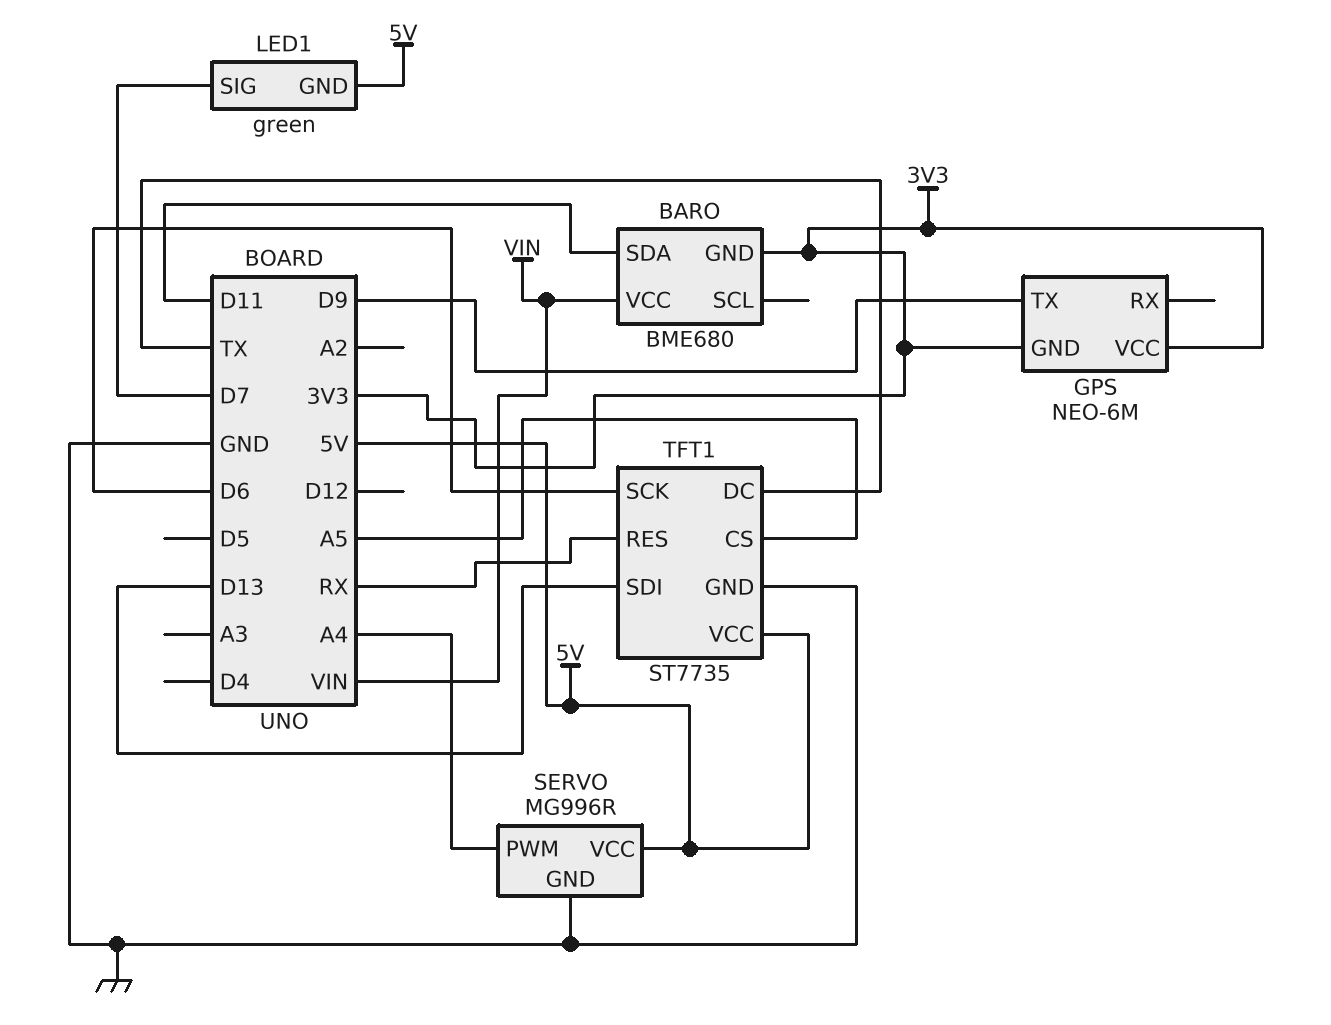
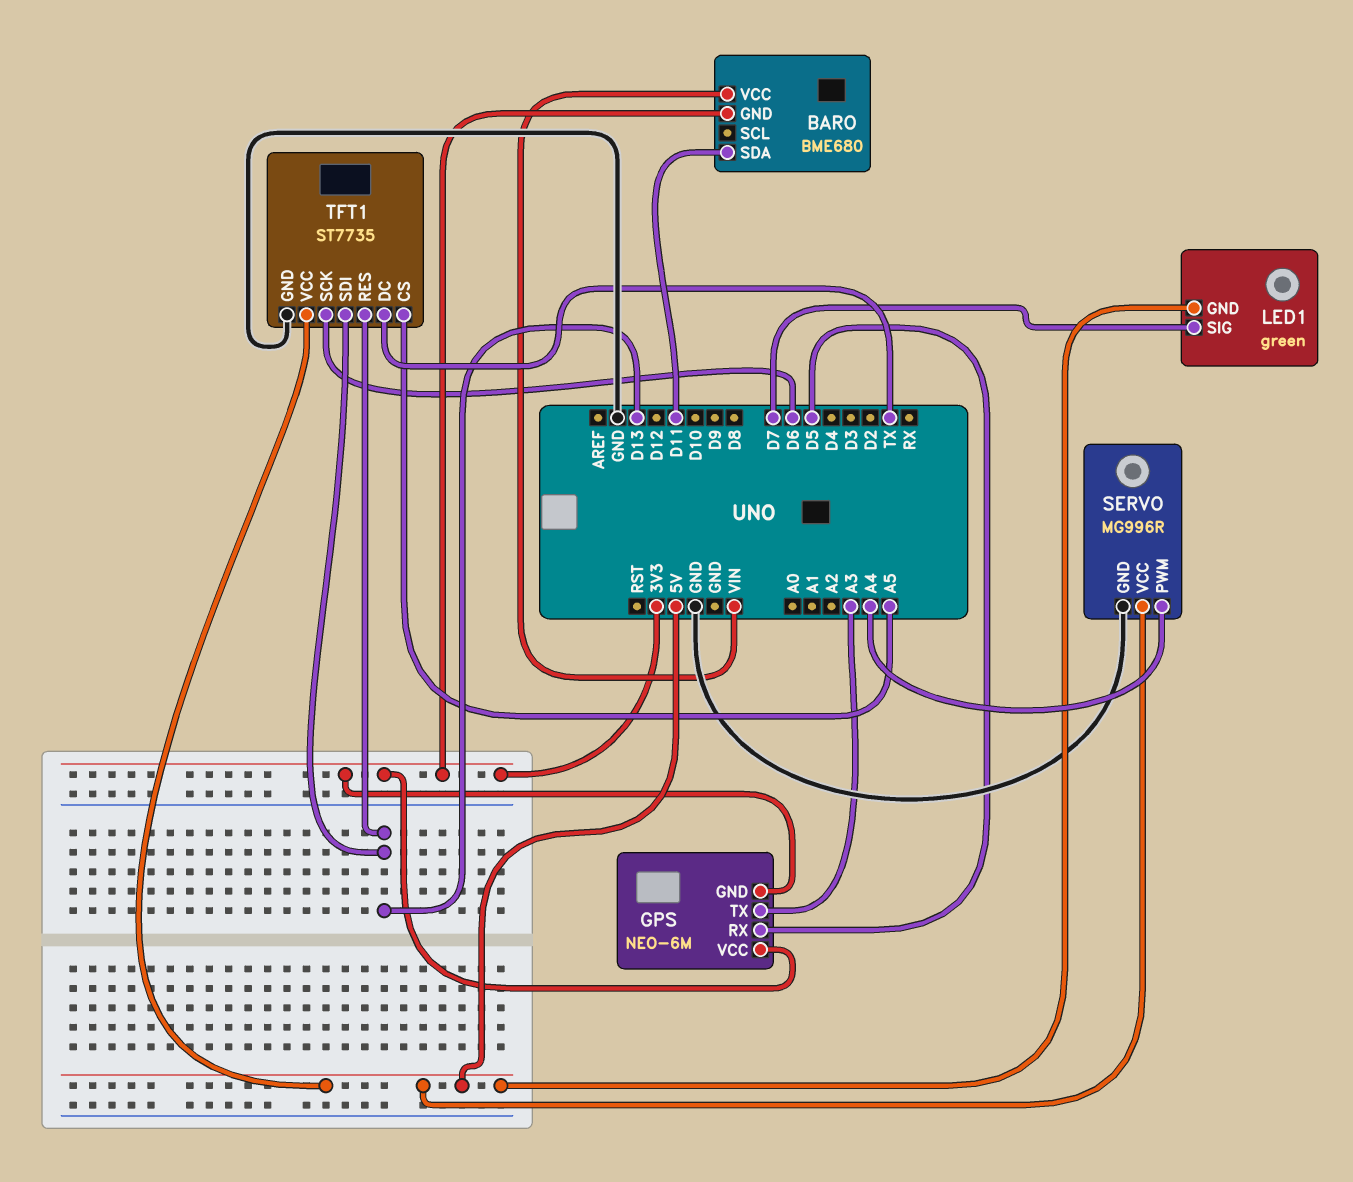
GPS pin RX: none -> D5
GPS pin TX: D9 -> A3
TFT1 pin RES: RX -> D13

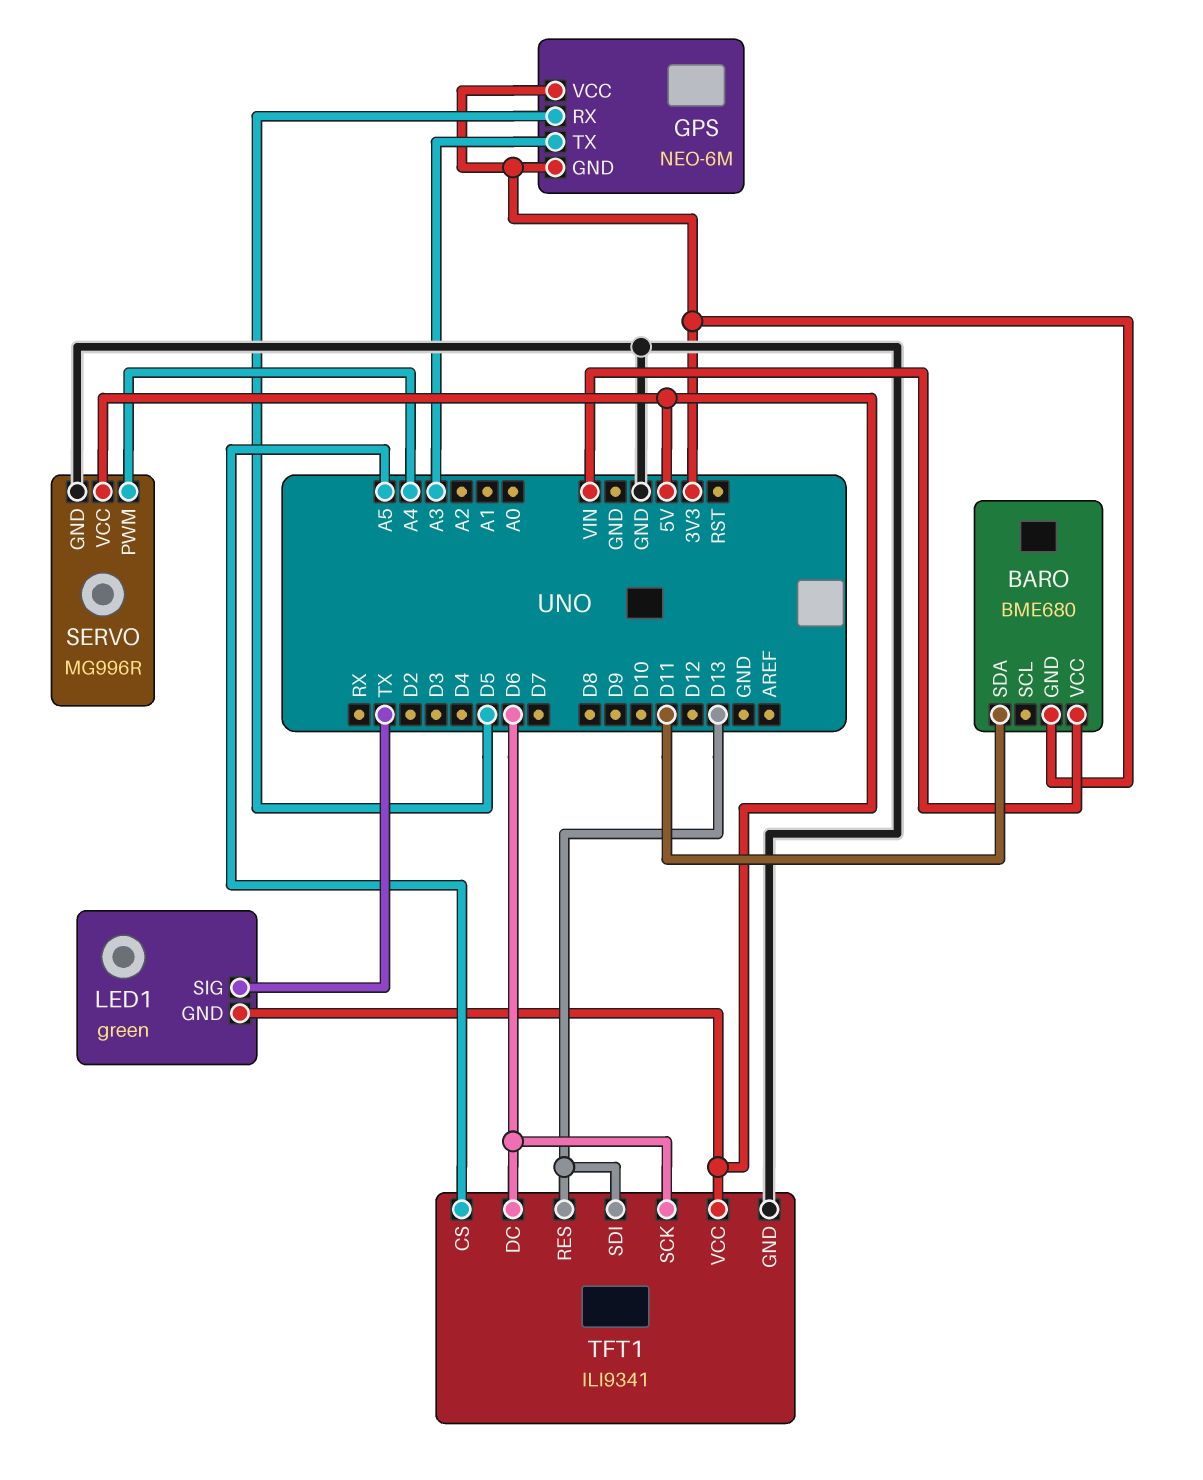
LED1 pin SIG: D7 -> TX
TFT1: ST7735 -> ILI9341
TFT1 pin DC: TX -> D6

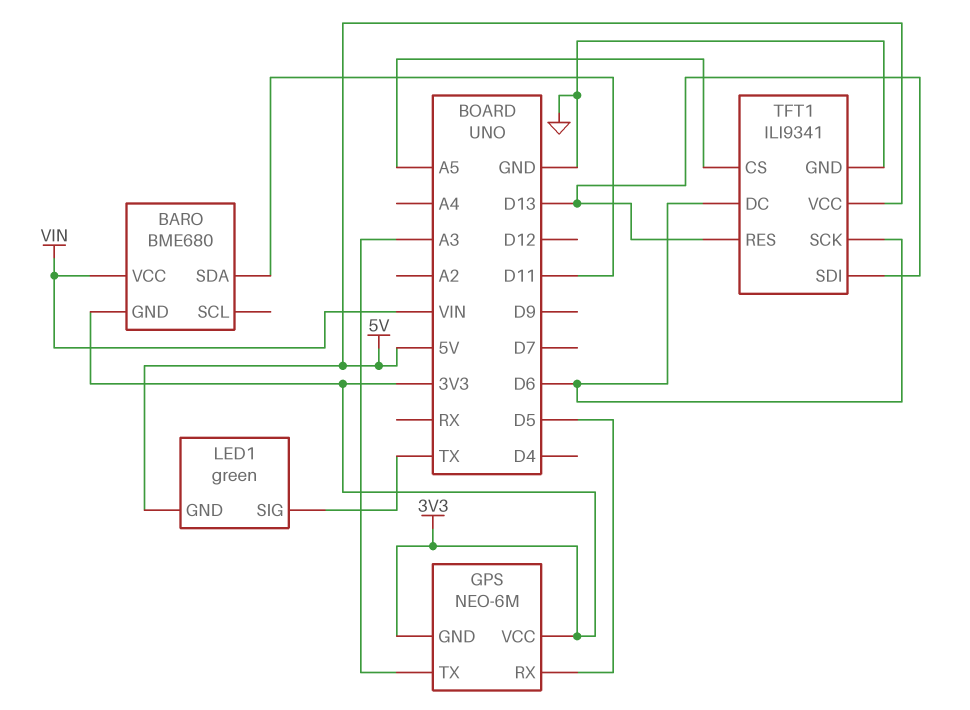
SERVO: MG996R -> none
SERVO pin GND: GND -> none
SERVO pin PWM: A4 -> none
SERVO pin VCC: 5V -> none

